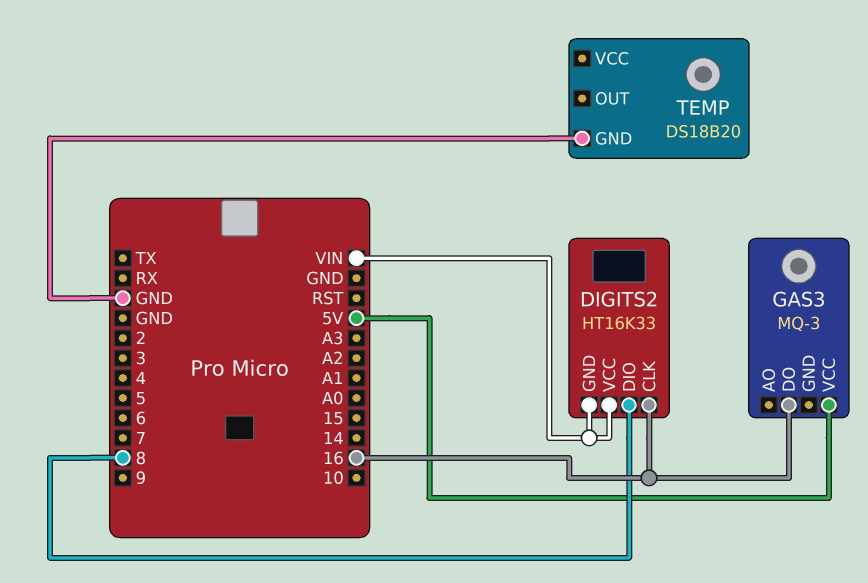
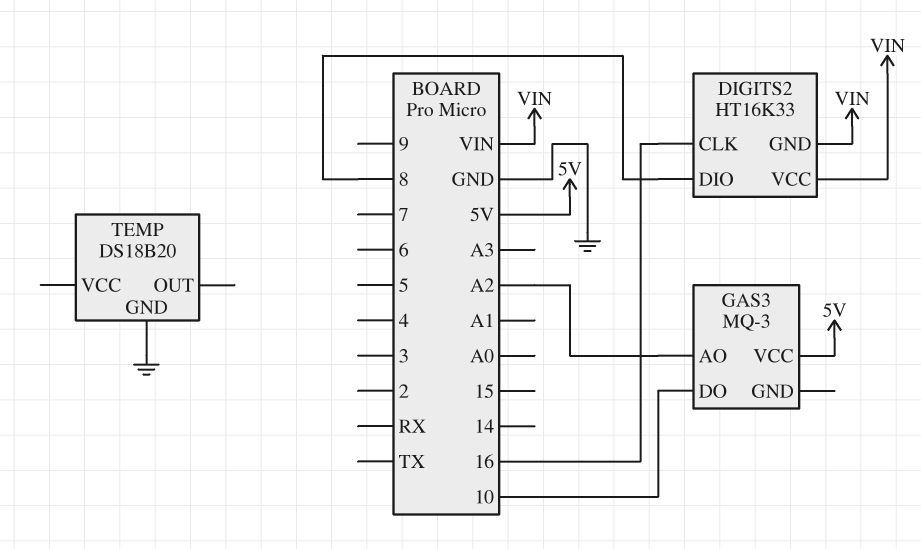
GAS3 pin AO: none -> A2
GAS3 pin DO: 16 -> 10

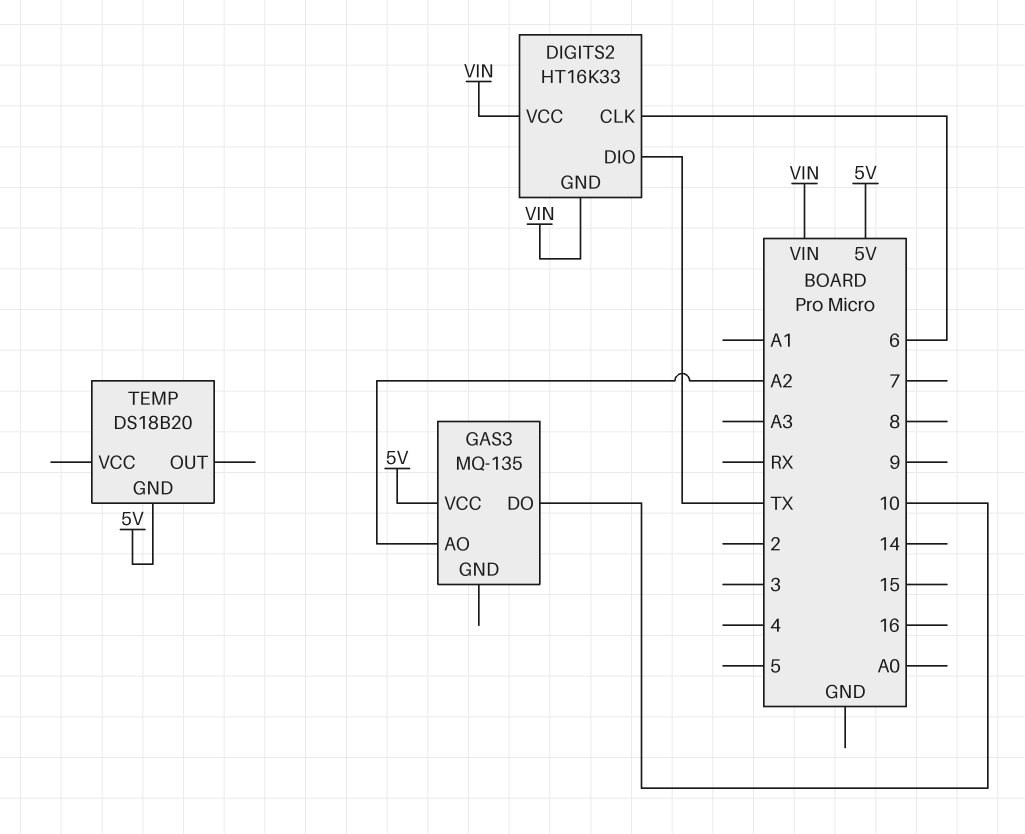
DIGITS2 pin CLK: 16 -> 6
DIGITS2 pin DIO: 8 -> TX
GAS3: MQ-3 -> MQ-135
TEMP pin GND: GND -> 5V

